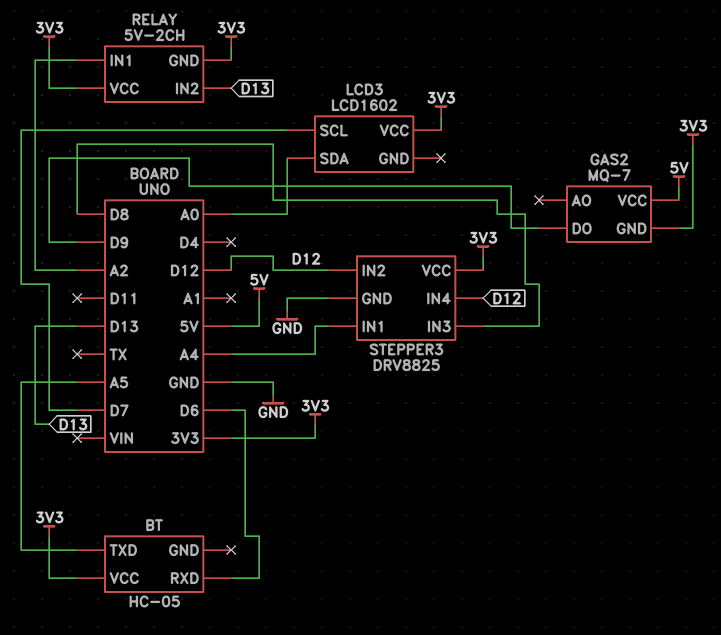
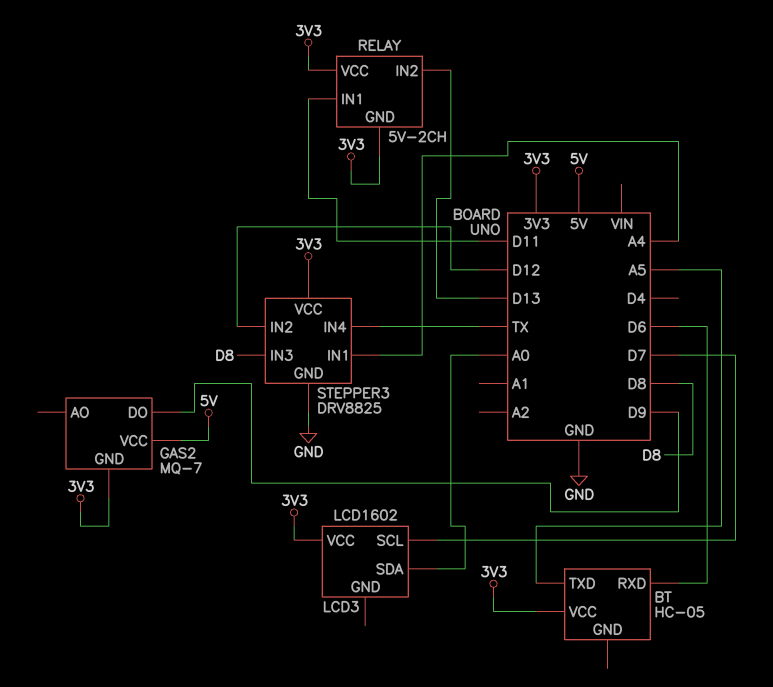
RELAY pin IN1: A2 -> D11
STEPPER3 pin IN4: D12 -> TX

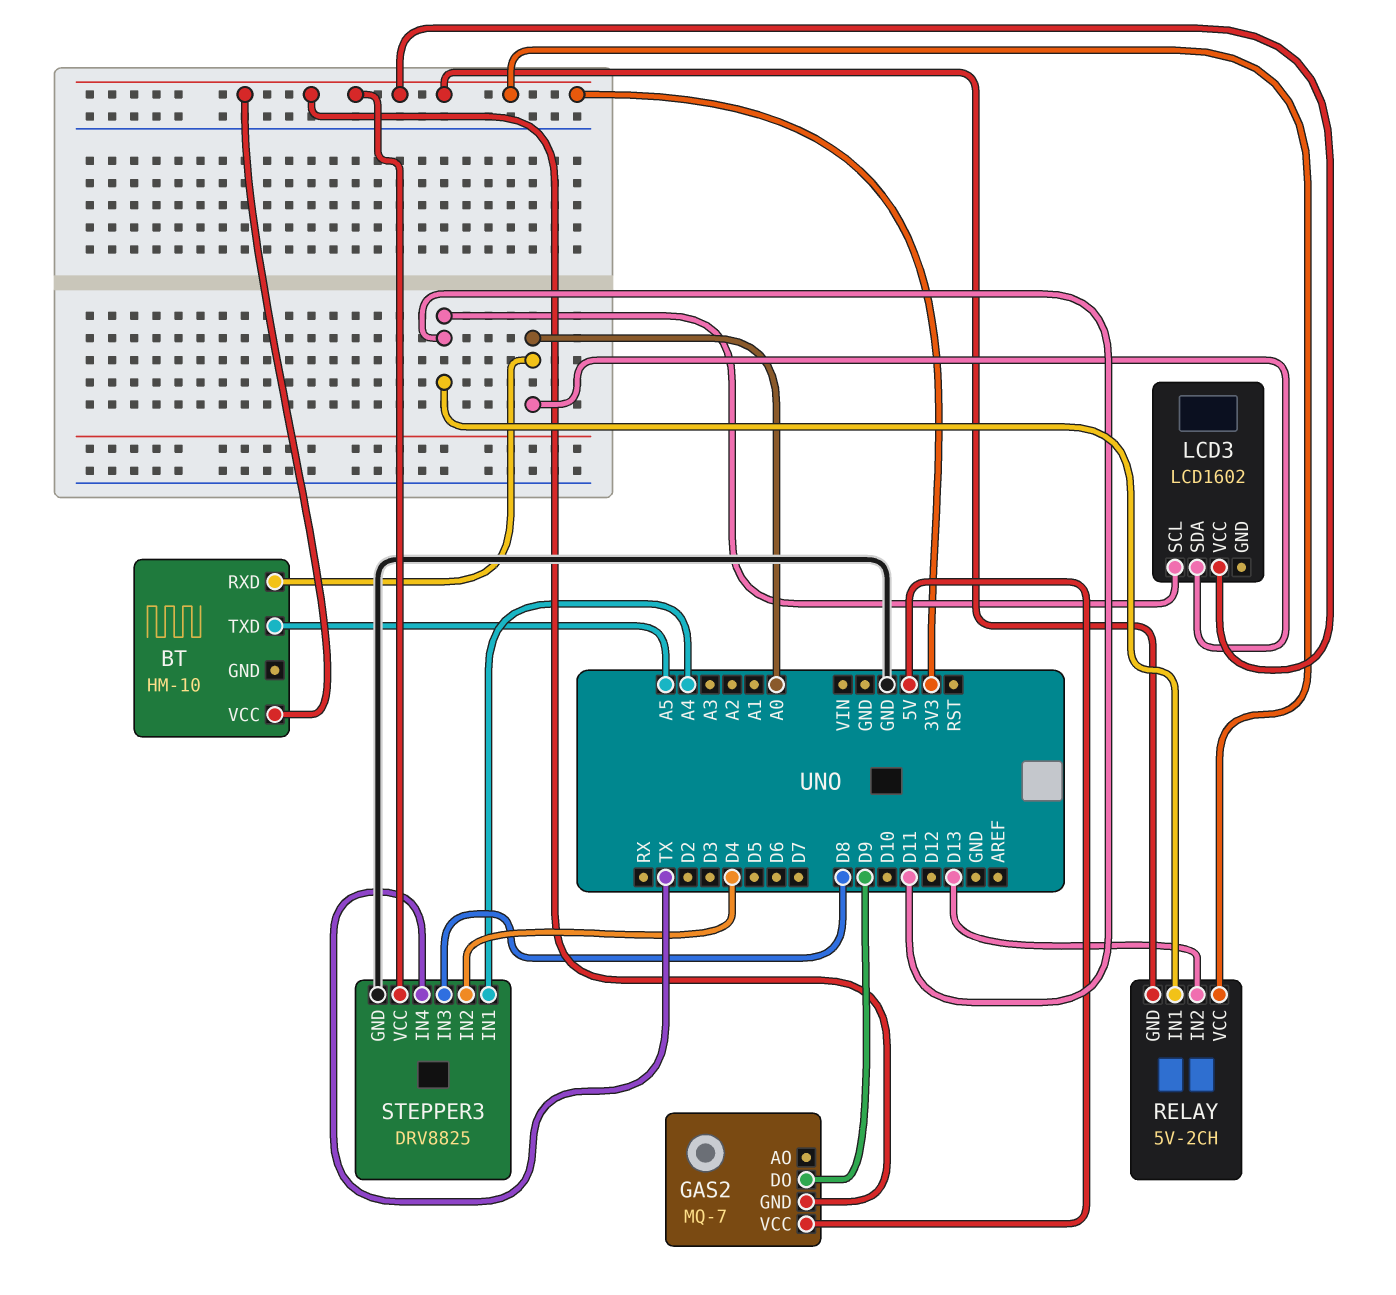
BT: HC-05 -> HM-10
BT pin RXD: D6 -> A0
LCD3 pin SCL: D7 -> D11
STEPPER3 pin IN2: D12 -> D4

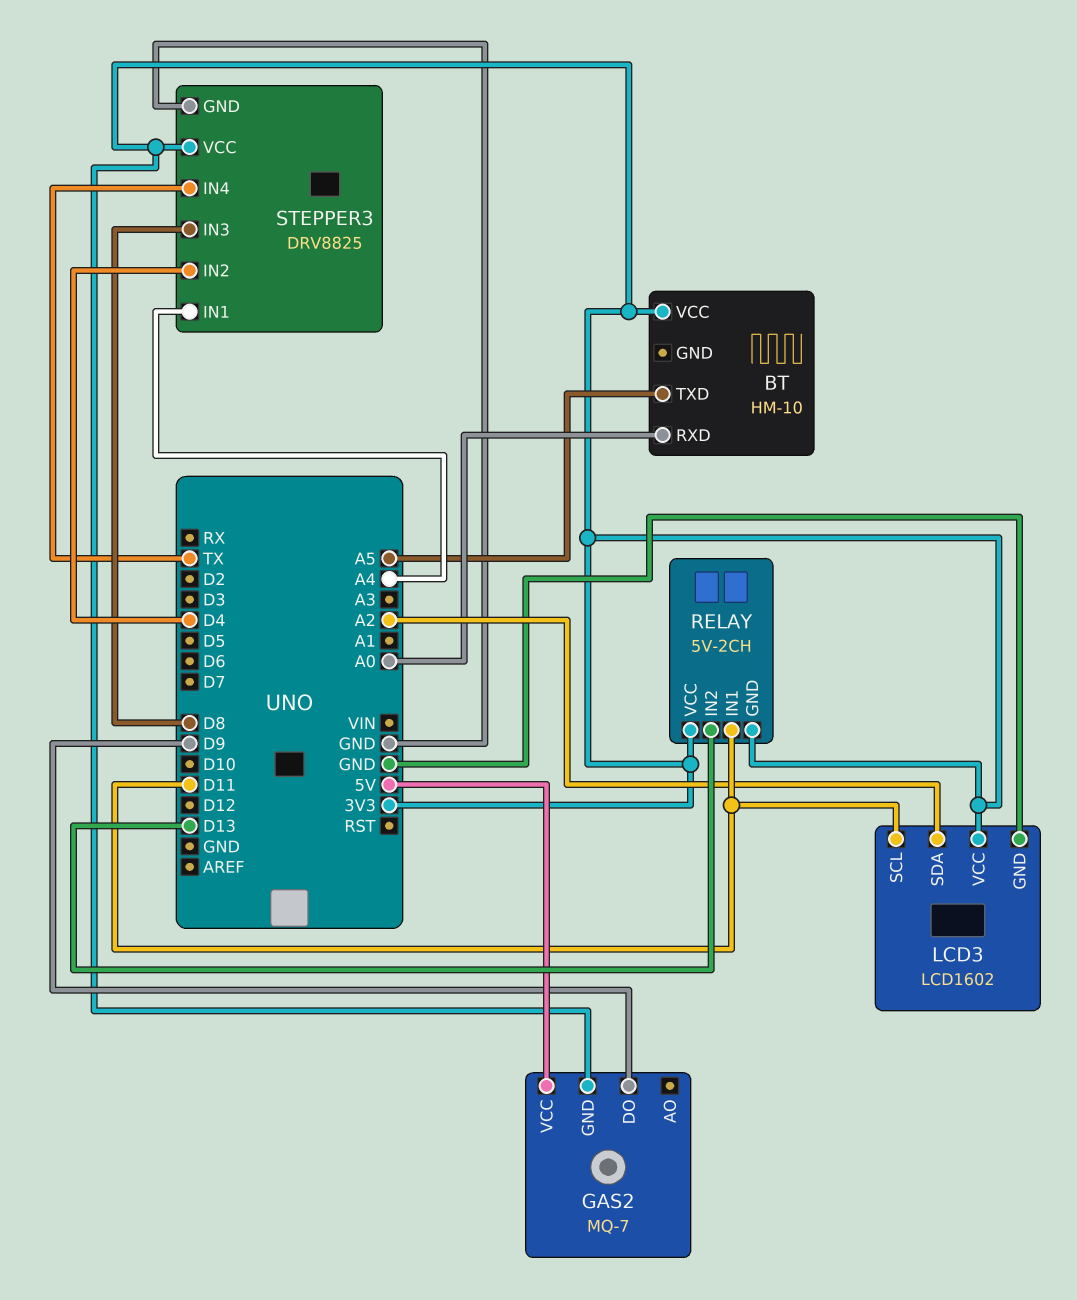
LCD3 pin GND: none -> GND
LCD3 pin SDA: A0 -> A2

